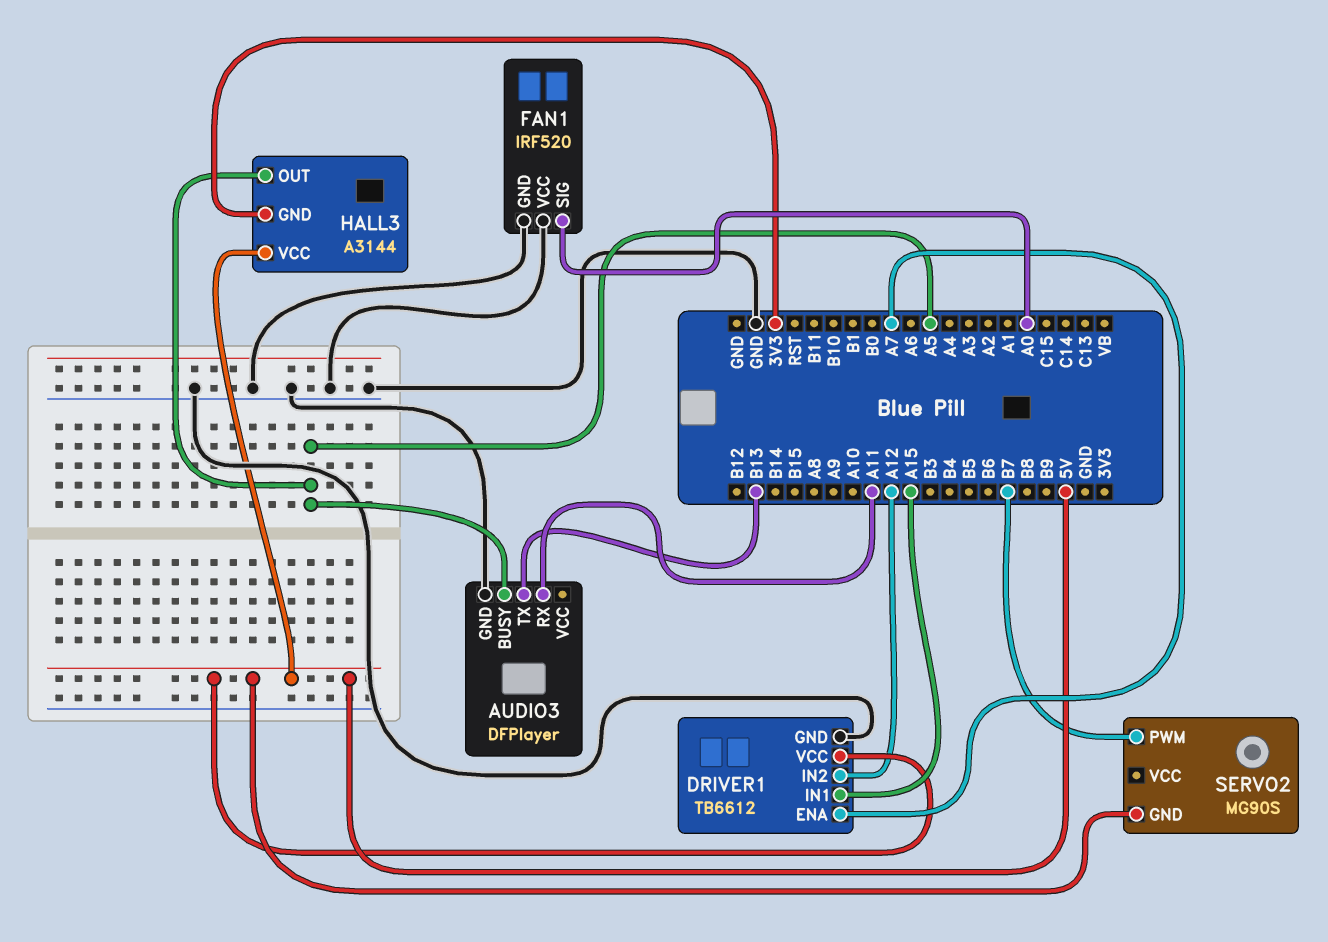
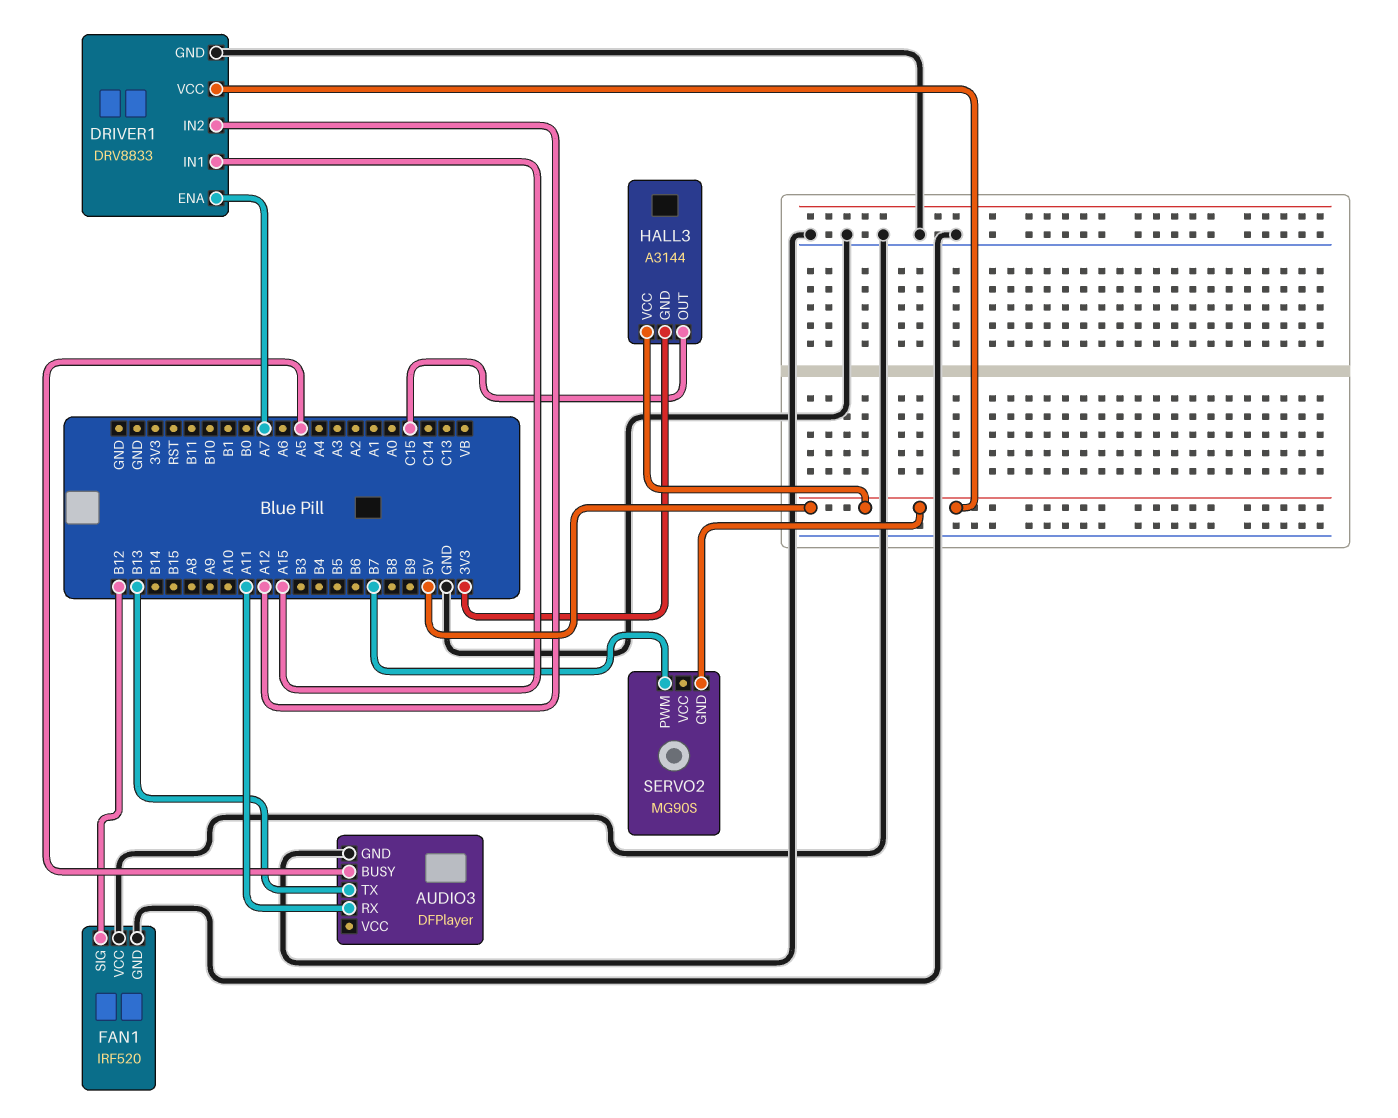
DRIVER1: TB6612 -> DRV8833
FAN1 pin SIG: A0 -> B12
HALL3 pin OUT: A5 -> C15

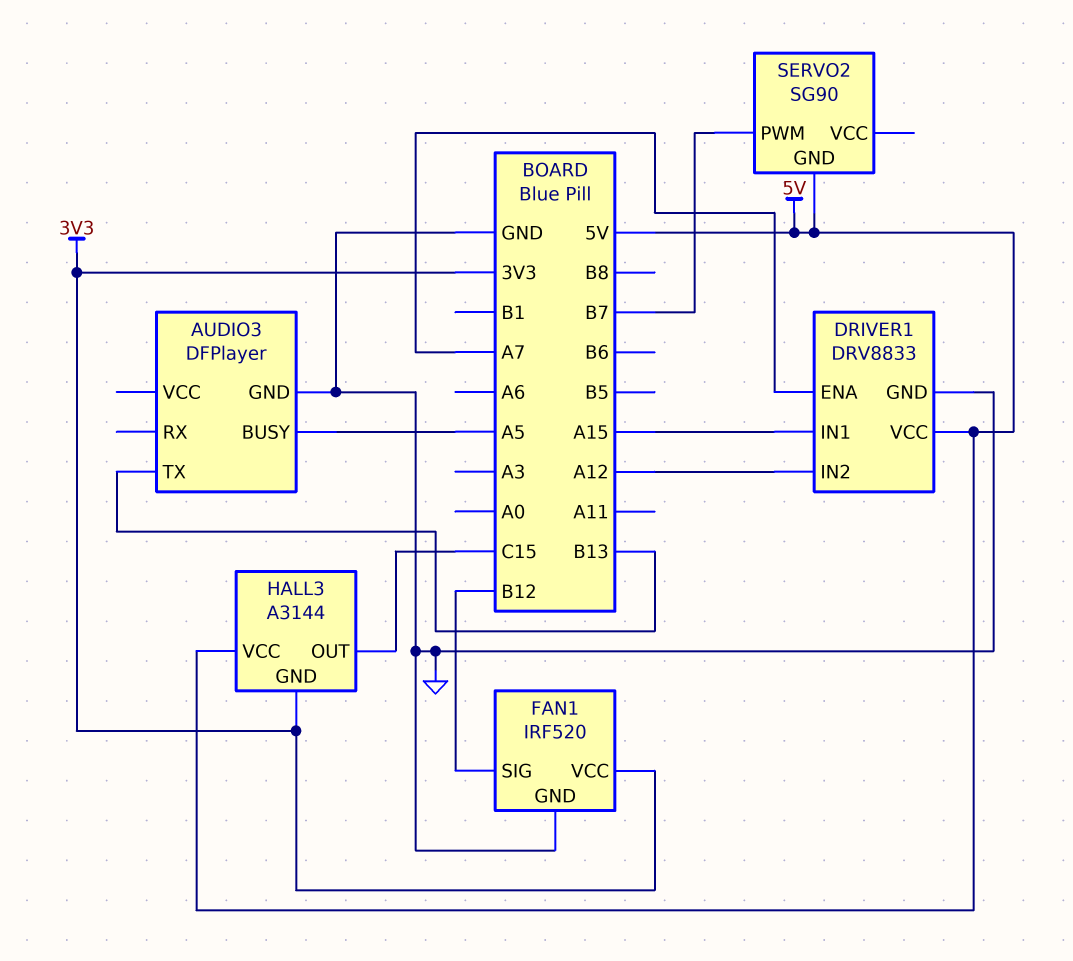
AUDIO3 pin RX: A11 -> none
FAN1 pin VCC: GND -> 3V3
SERVO2: MG90S -> SG90

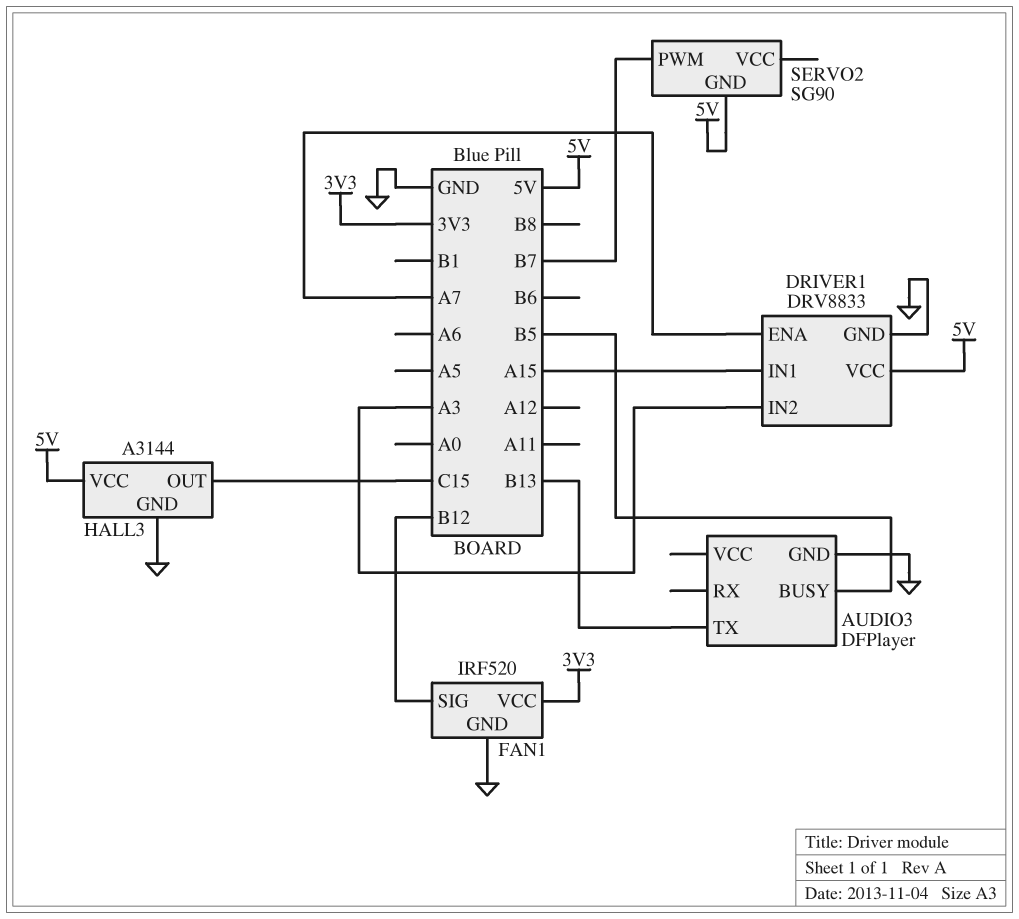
AUDIO3 pin BUSY: A5 -> B5
DRIVER1 pin IN2: A12 -> A3
HALL3 pin GND: 3V3 -> GND

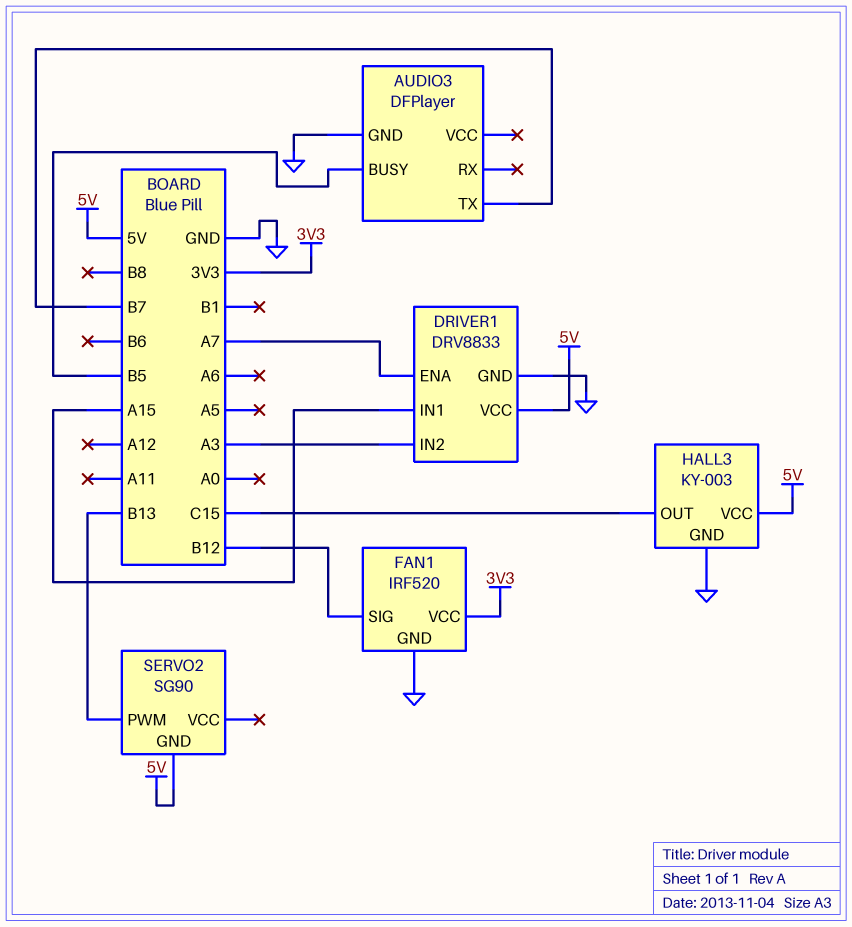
AUDIO3 pin TX: B13 -> B7
HALL3: A3144 -> KY-003
SERVO2 pin PWM: B7 -> B13

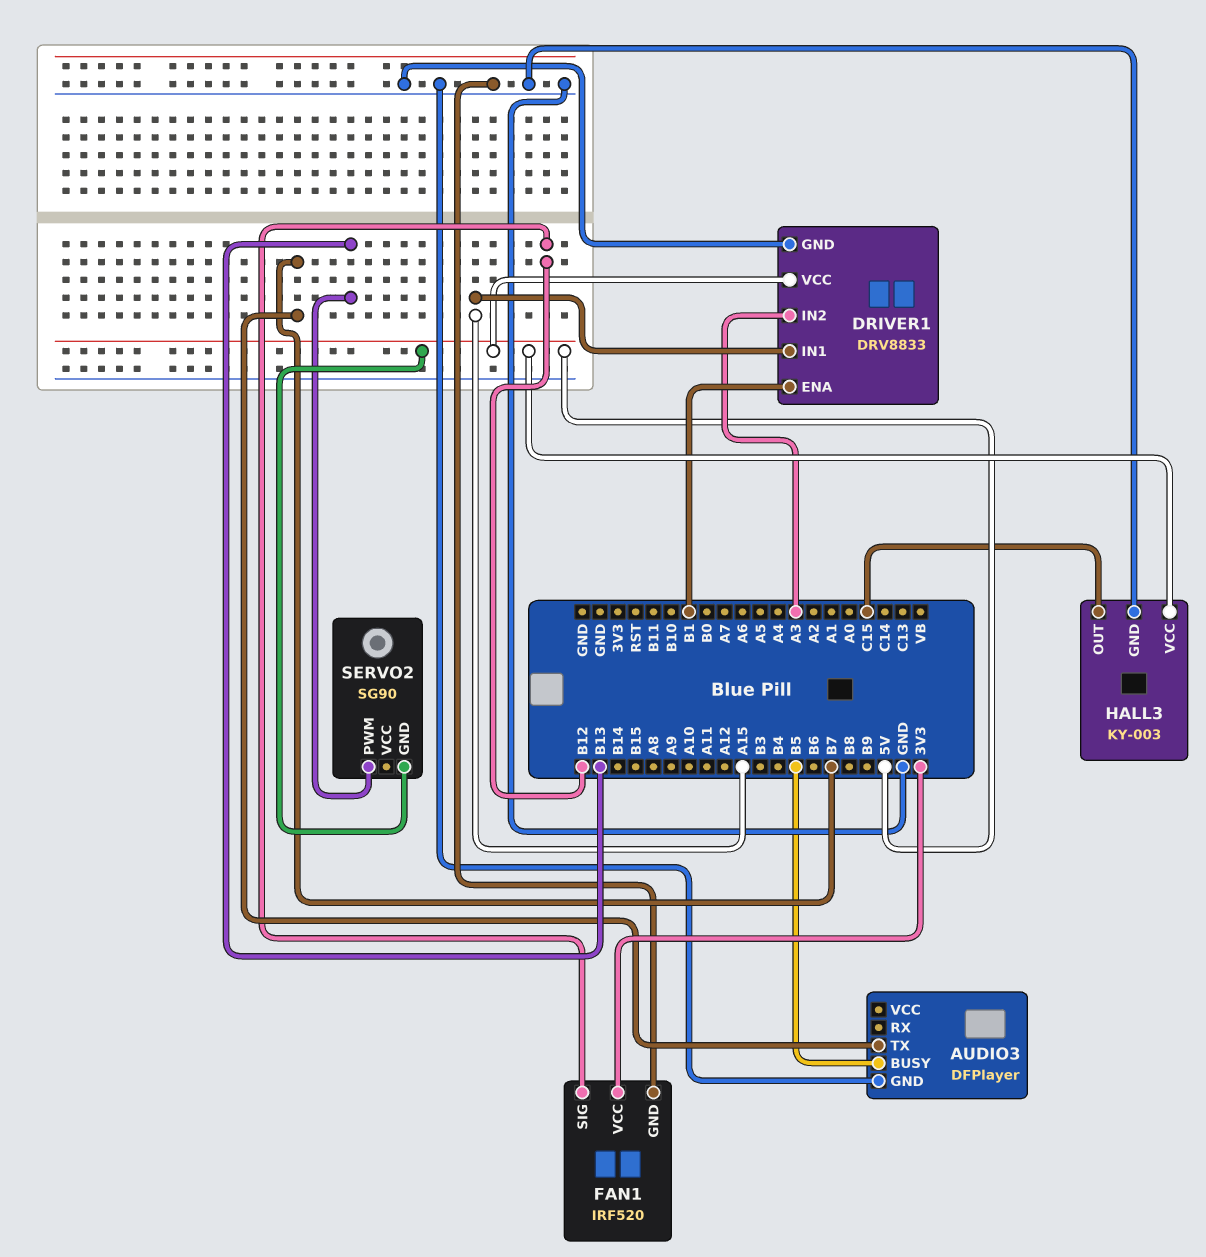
DRIVER1 pin ENA: A7 -> B1

